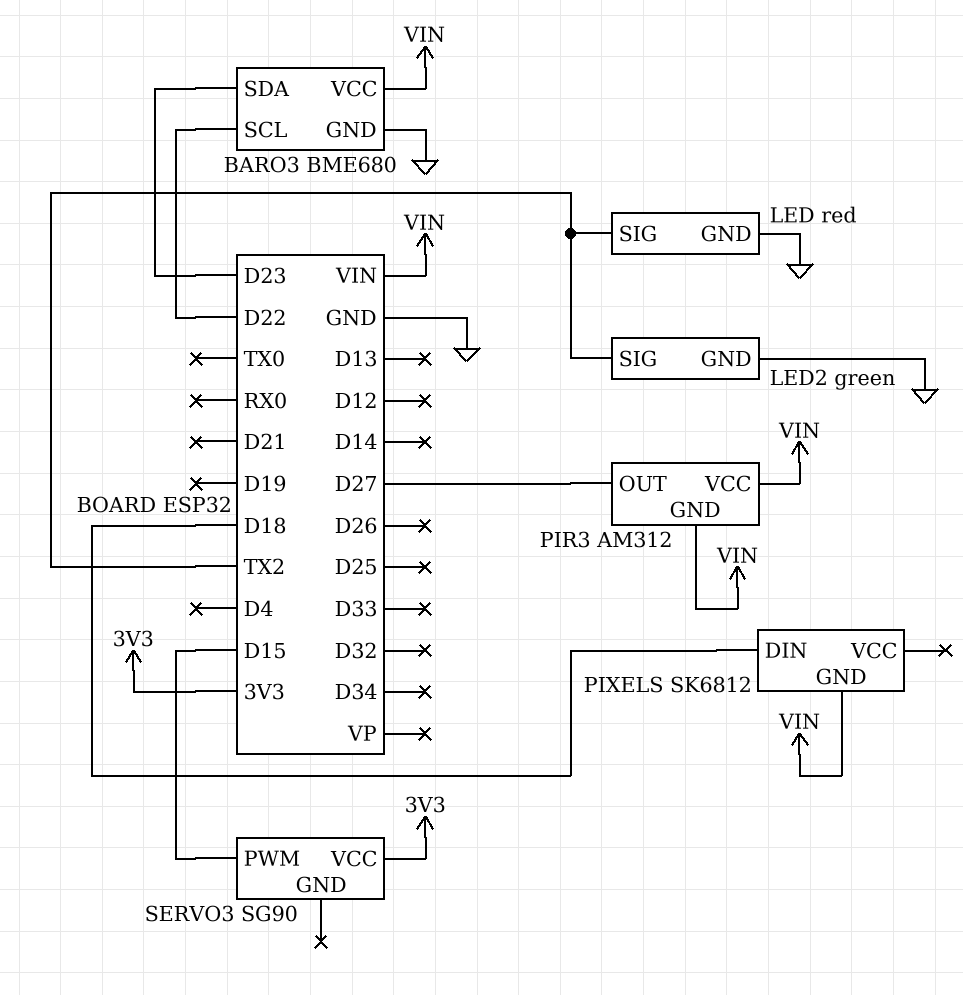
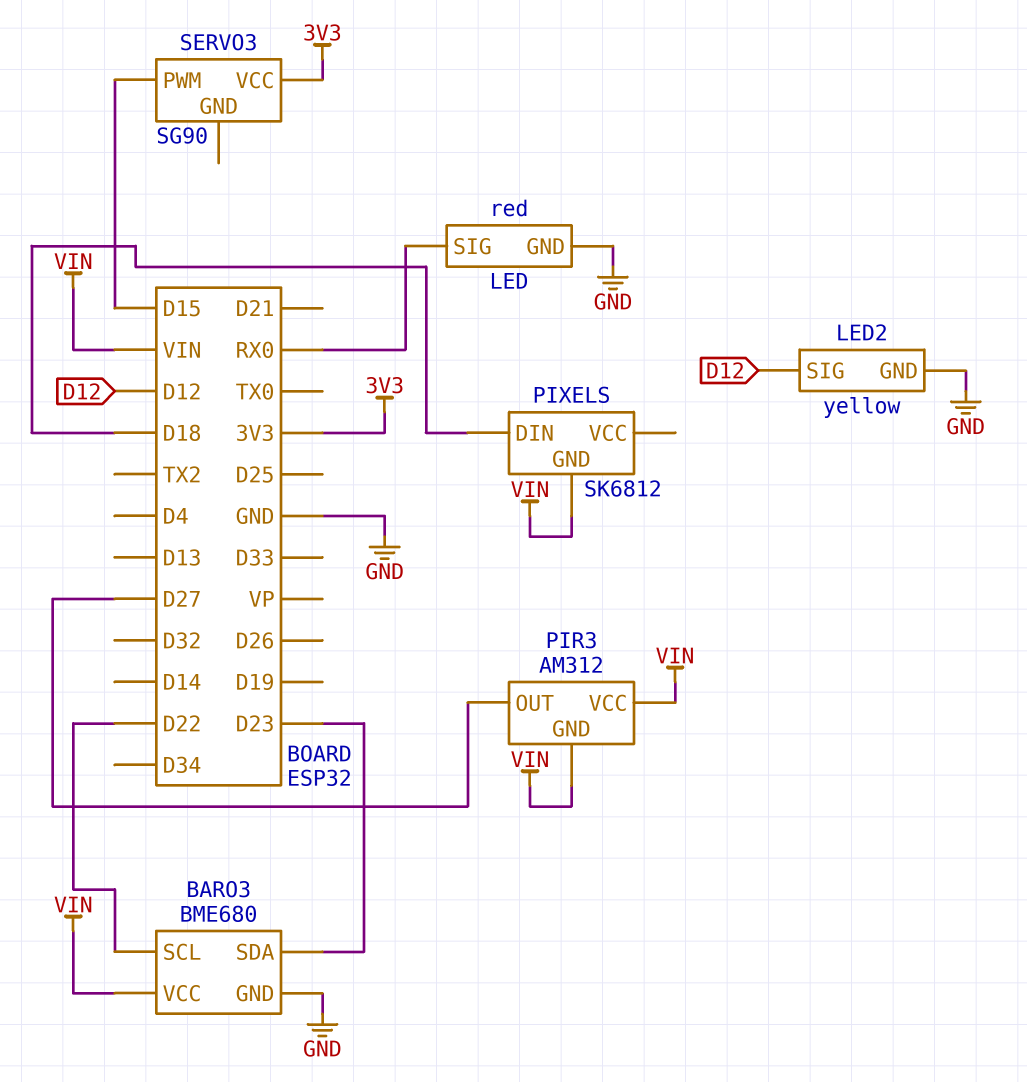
LED pin SIG: TX2 -> RX0
LED2: green -> yellow
LED2 pin SIG: TX2 -> D12

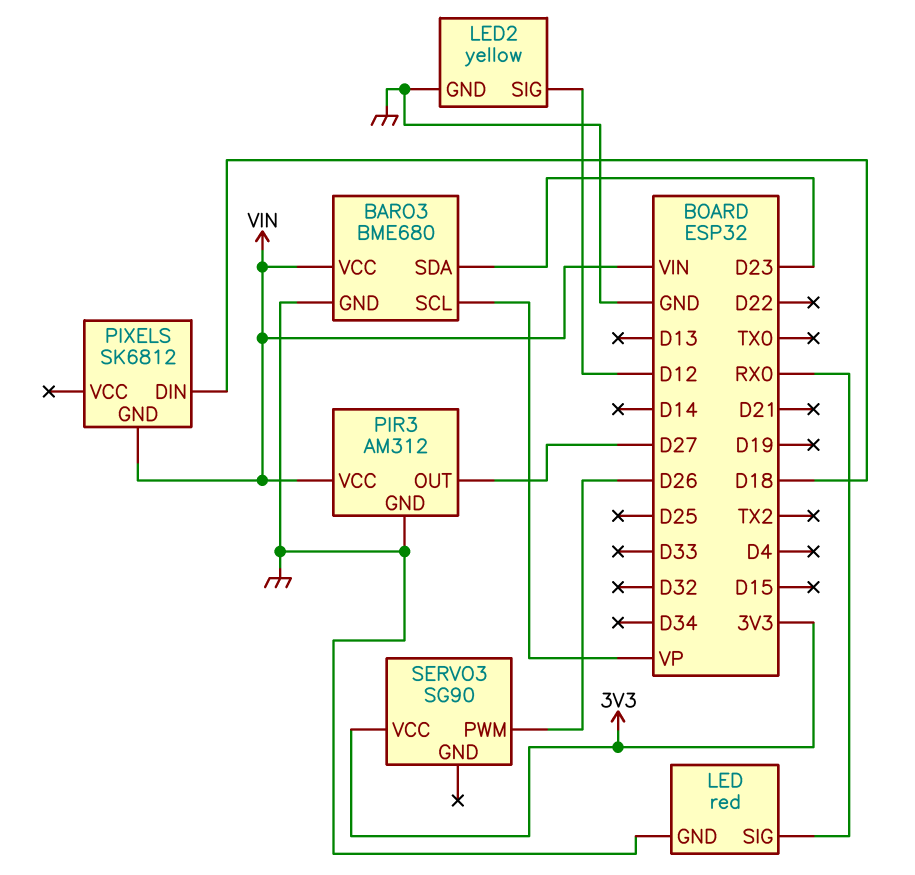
BARO3 pin SCL: D22 -> VP
PIR3 pin GND: VIN -> GND
SERVO3 pin PWM: D15 -> D26

